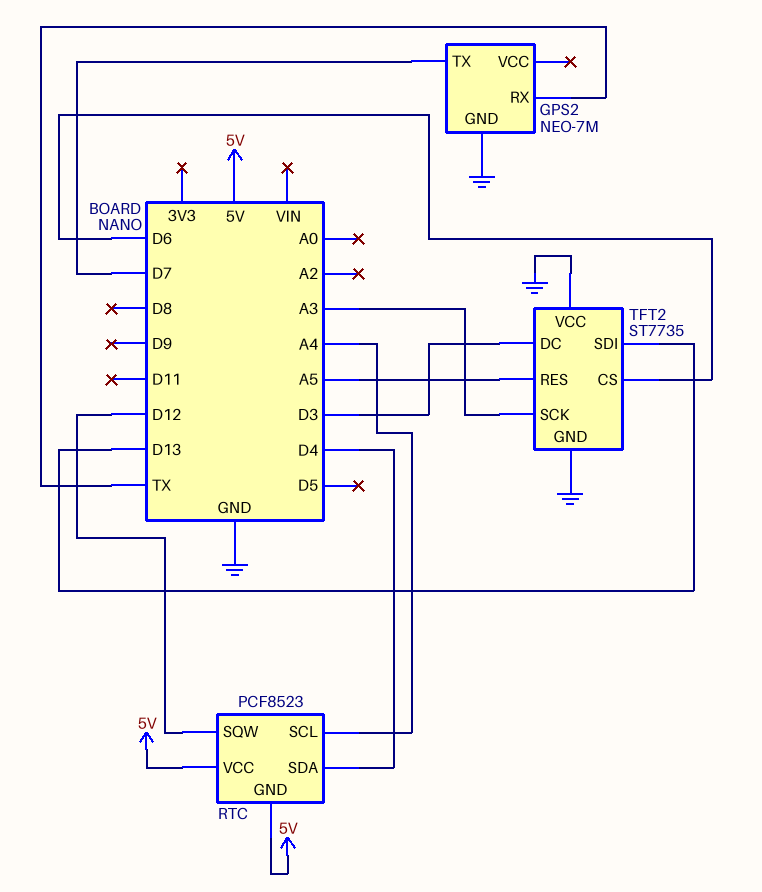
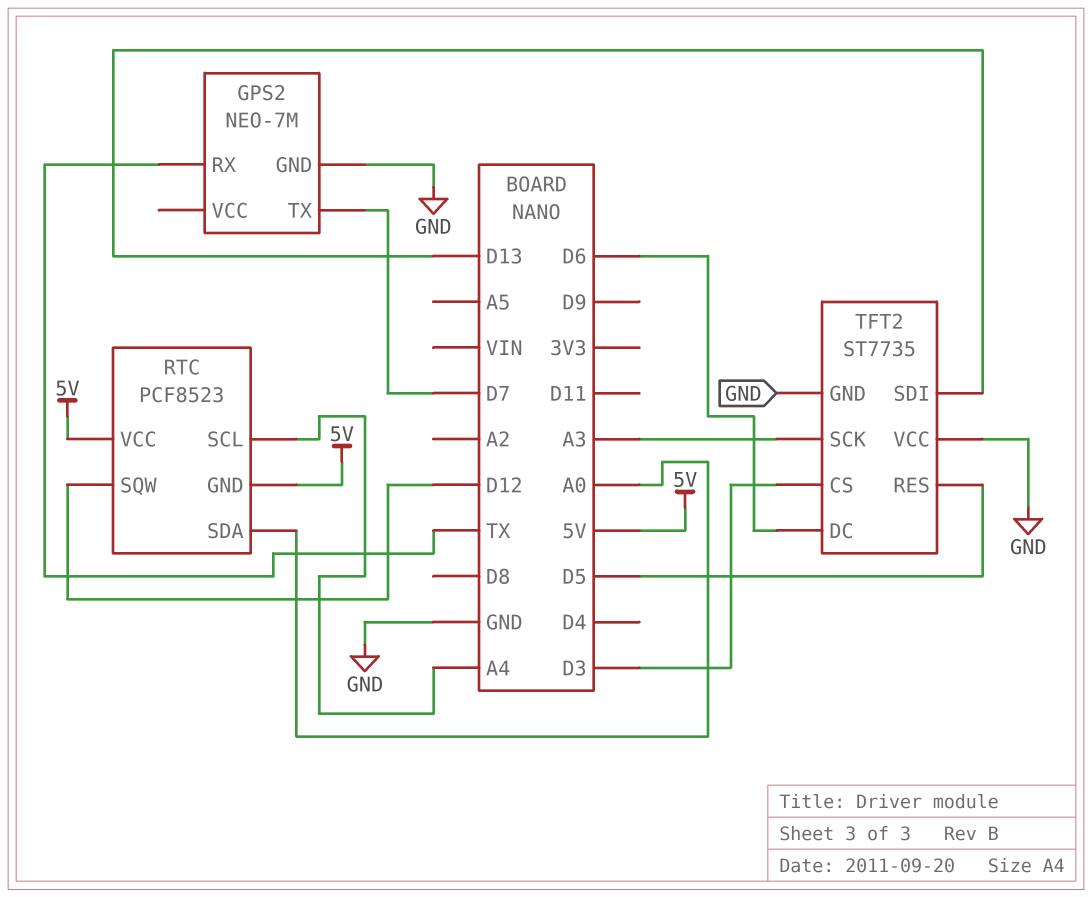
RTC pin SDA: D4 -> A0
TFT2 pin CS: D6 -> D3
TFT2 pin DC: D3 -> D6
TFT2 pin RES: A5 -> D5

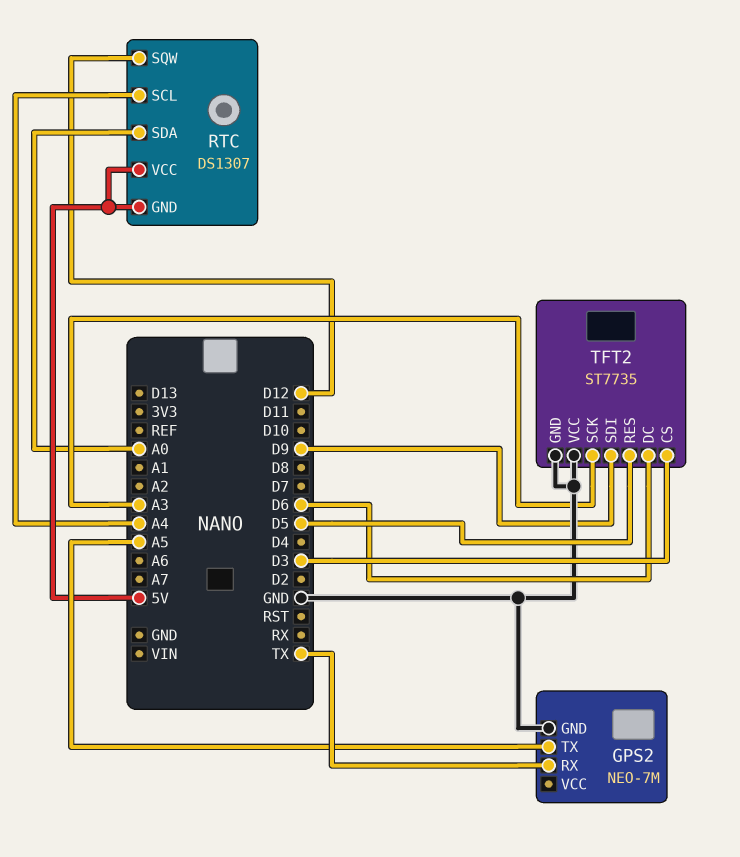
GPS2 pin TX: D7 -> A5
RTC: PCF8523 -> DS1307
TFT2 pin SDI: D13 -> D9

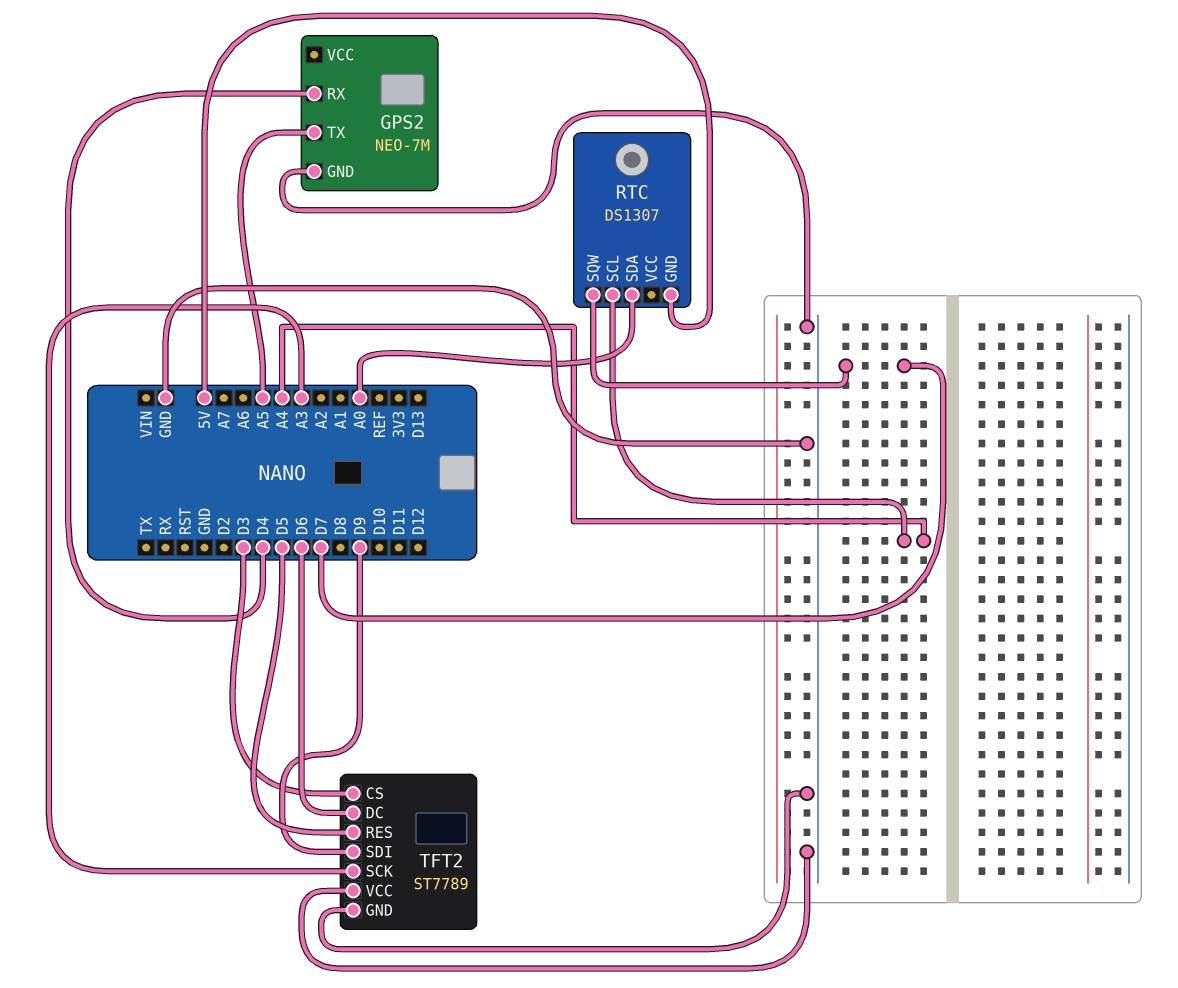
GPS2 pin RX: TX -> D4
RTC pin SQW: D12 -> D7
RTC pin VCC: 5V -> none
TFT2: ST7735 -> ST7789

